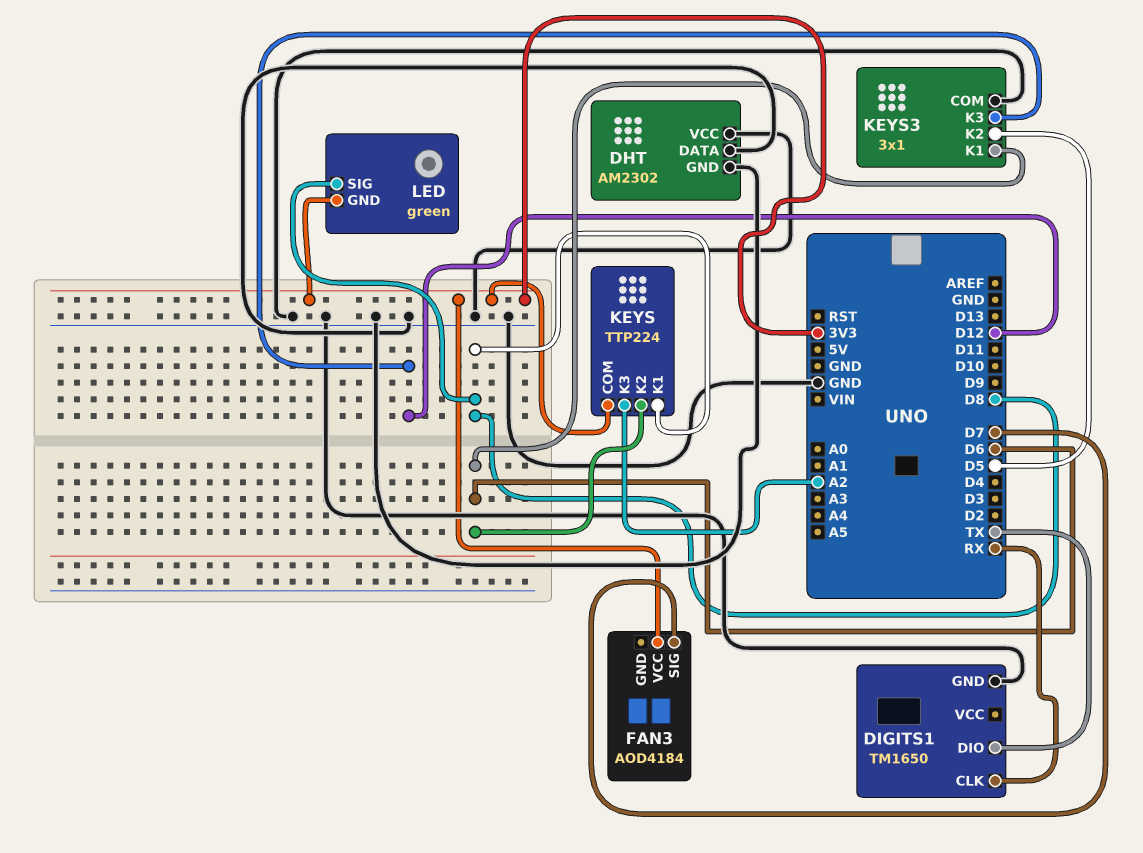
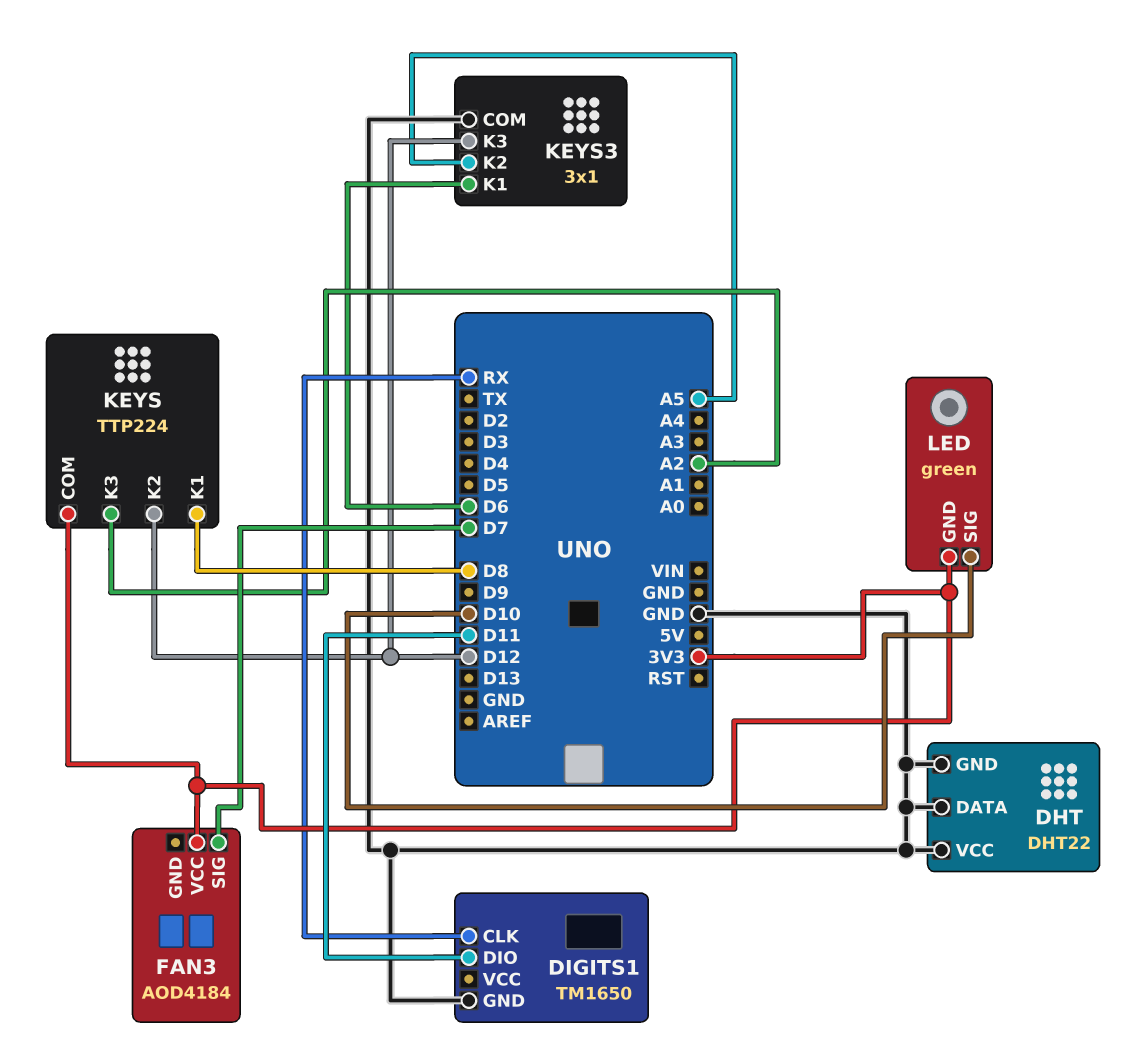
DHT: AM2302 -> DHT22
DIGITS1 pin DIO: TX -> D11
KEYS pin K2: D6 -> D12
KEYS3 pin K2: D5 -> A5
LED pin SIG: D8 -> D10

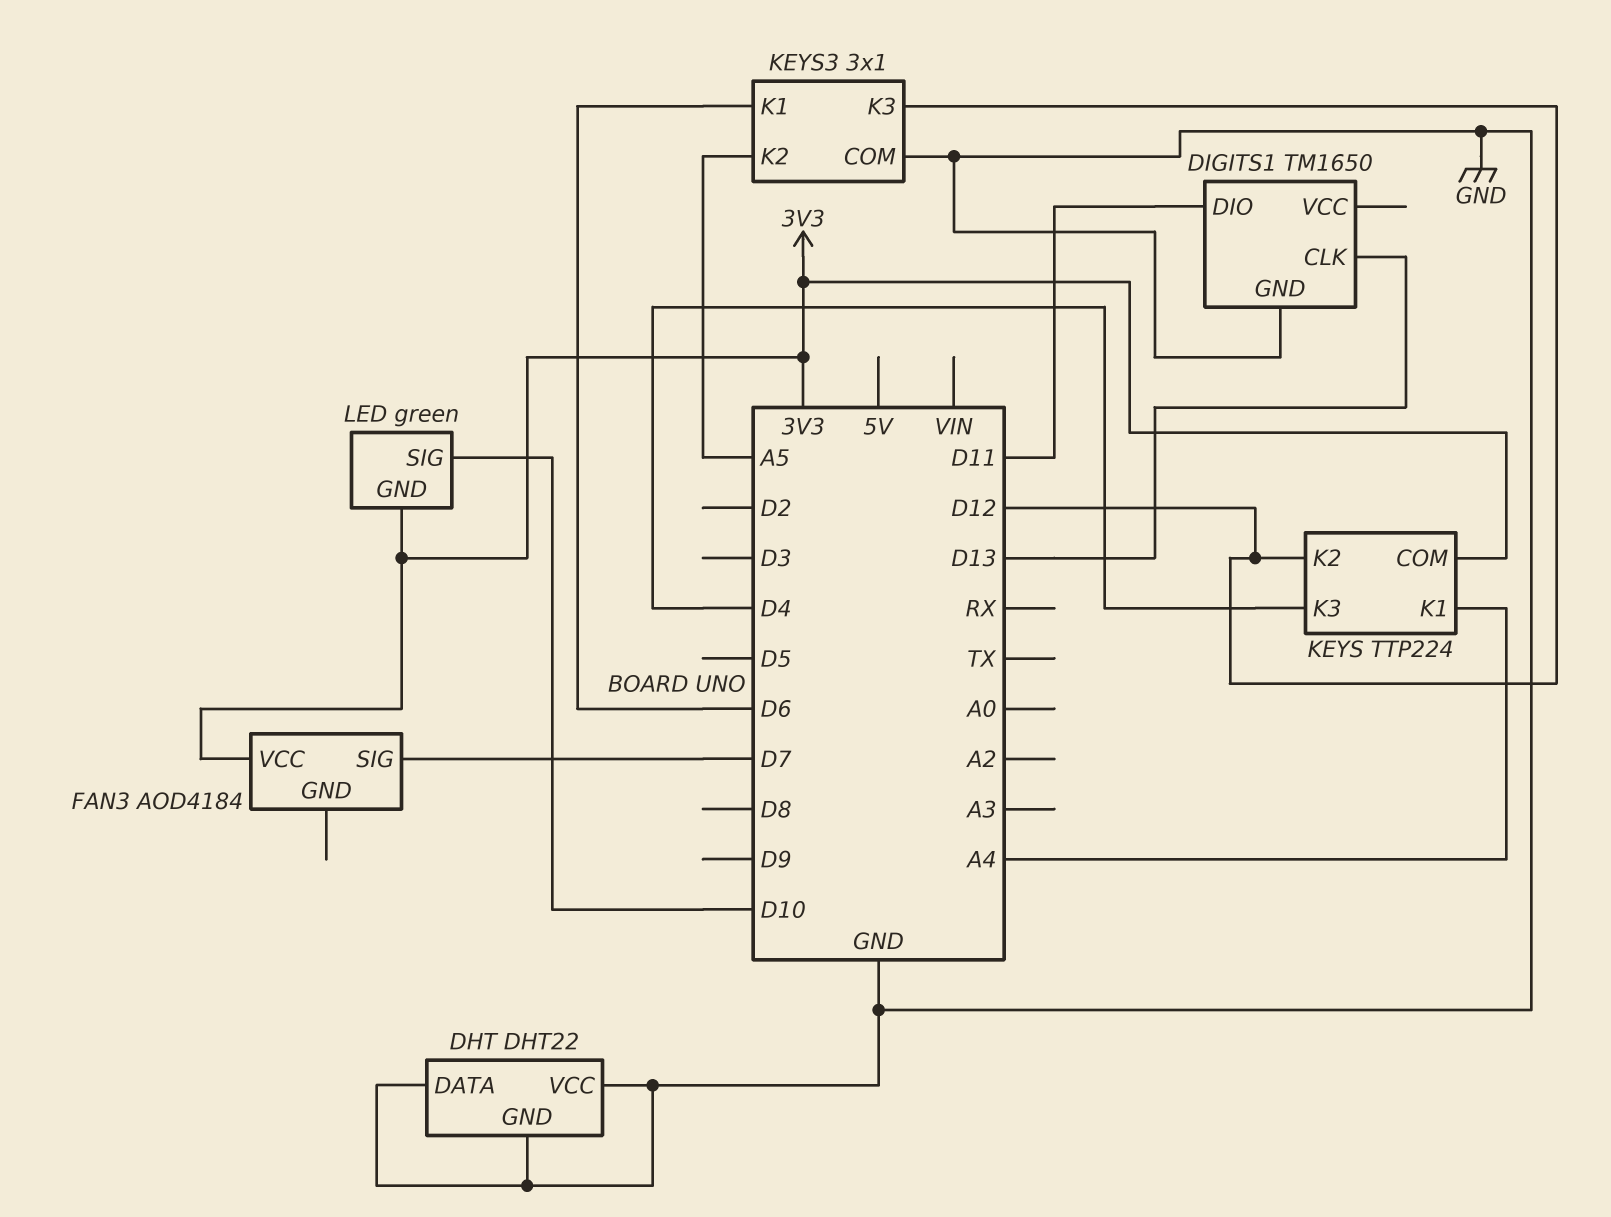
DIGITS1 pin CLK: RX -> D13
KEYS pin K1: D8 -> A4
KEYS pin K3: A2 -> D4

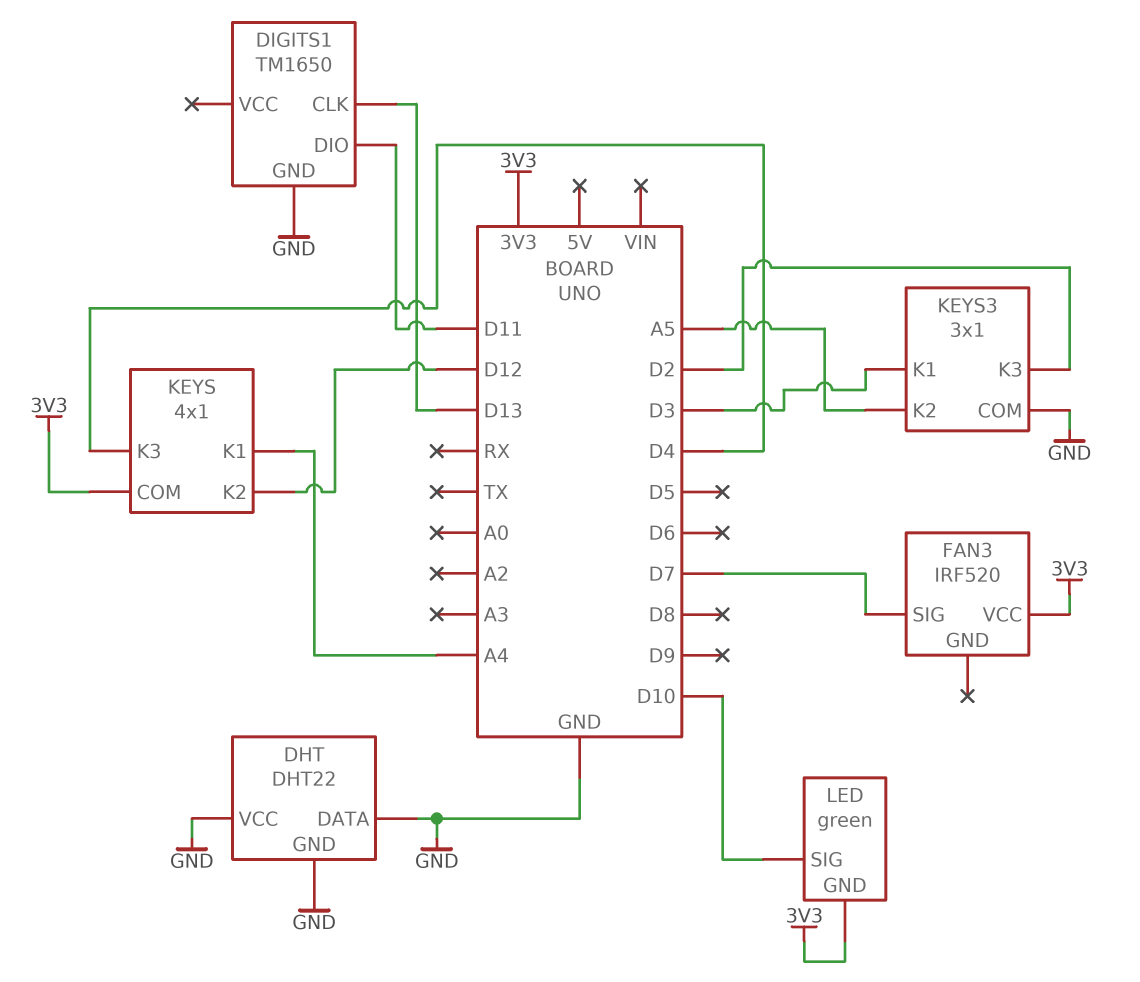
FAN3: AOD4184 -> IRF520
KEYS: TTP224 -> 4x1
KEYS3 pin K1: D6 -> D3
KEYS3 pin K3: D12 -> D2

